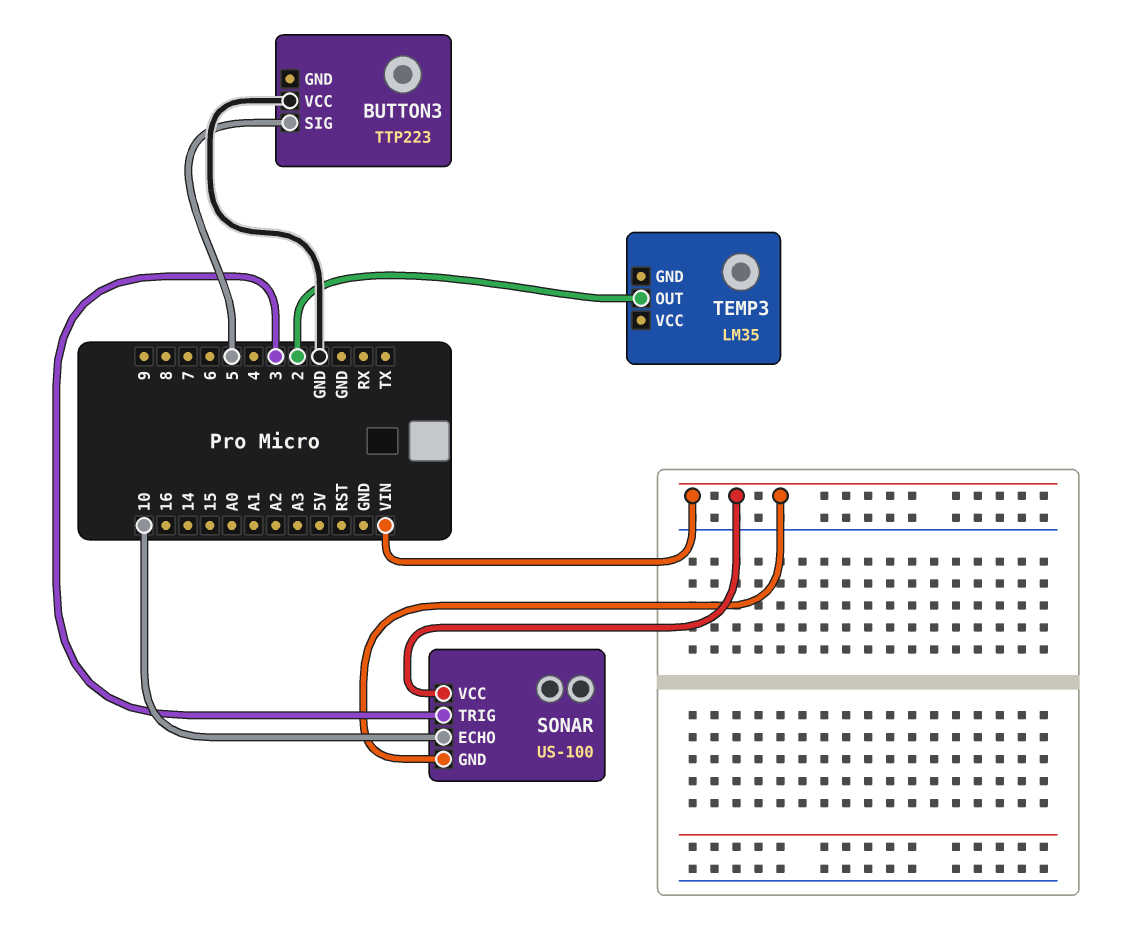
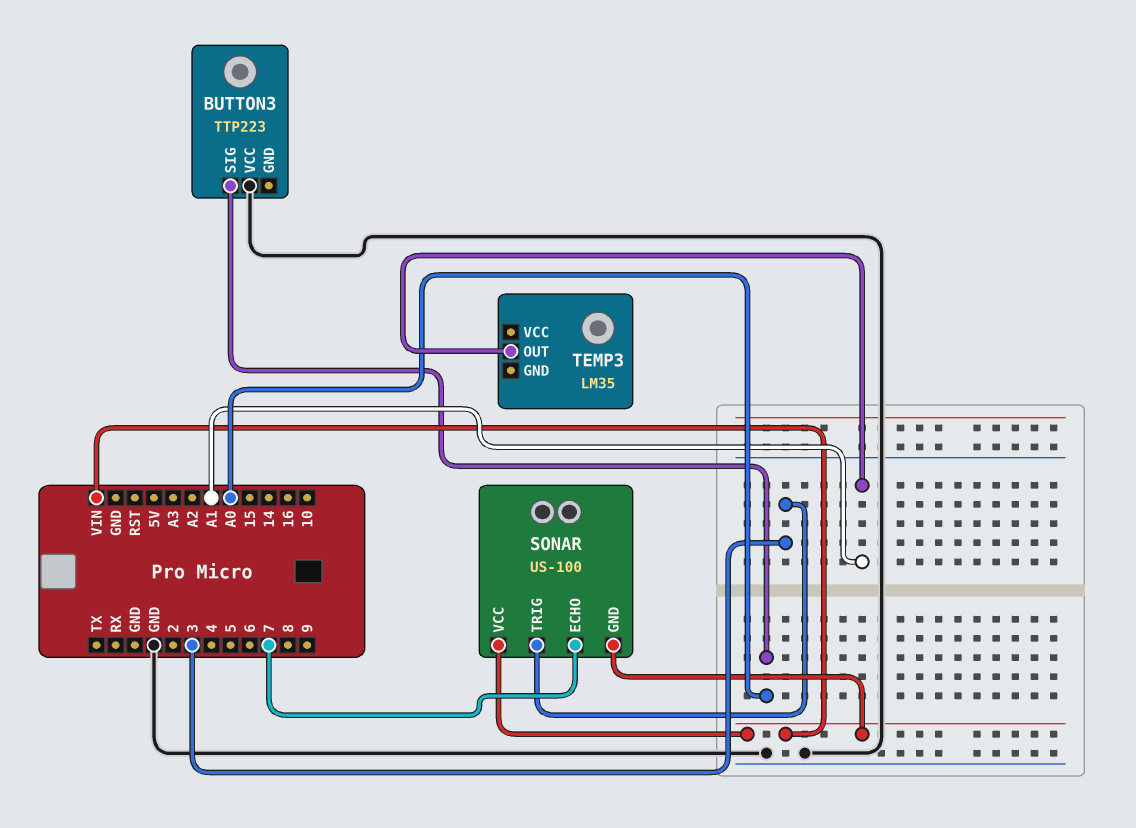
BUTTON3 pin SIG: 5 -> A0
SONAR pin ECHO: 10 -> 7
TEMP3 pin OUT: 2 -> A1

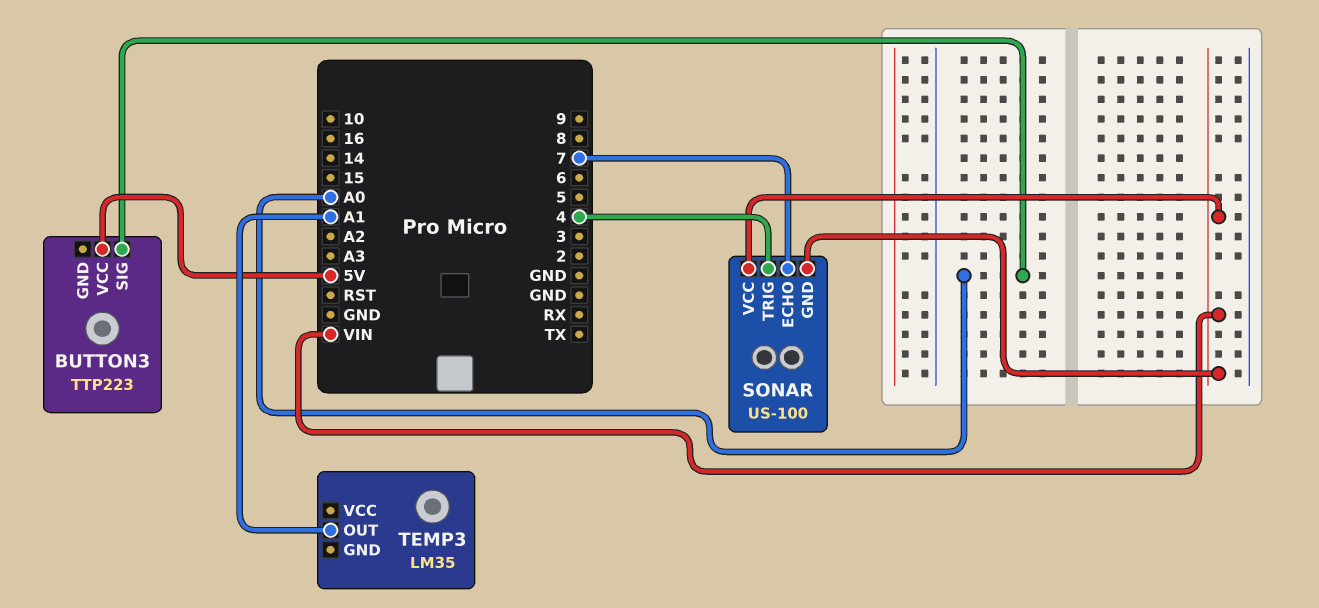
BUTTON3 pin VCC: GND -> 5V
SONAR pin TRIG: 3 -> 4

